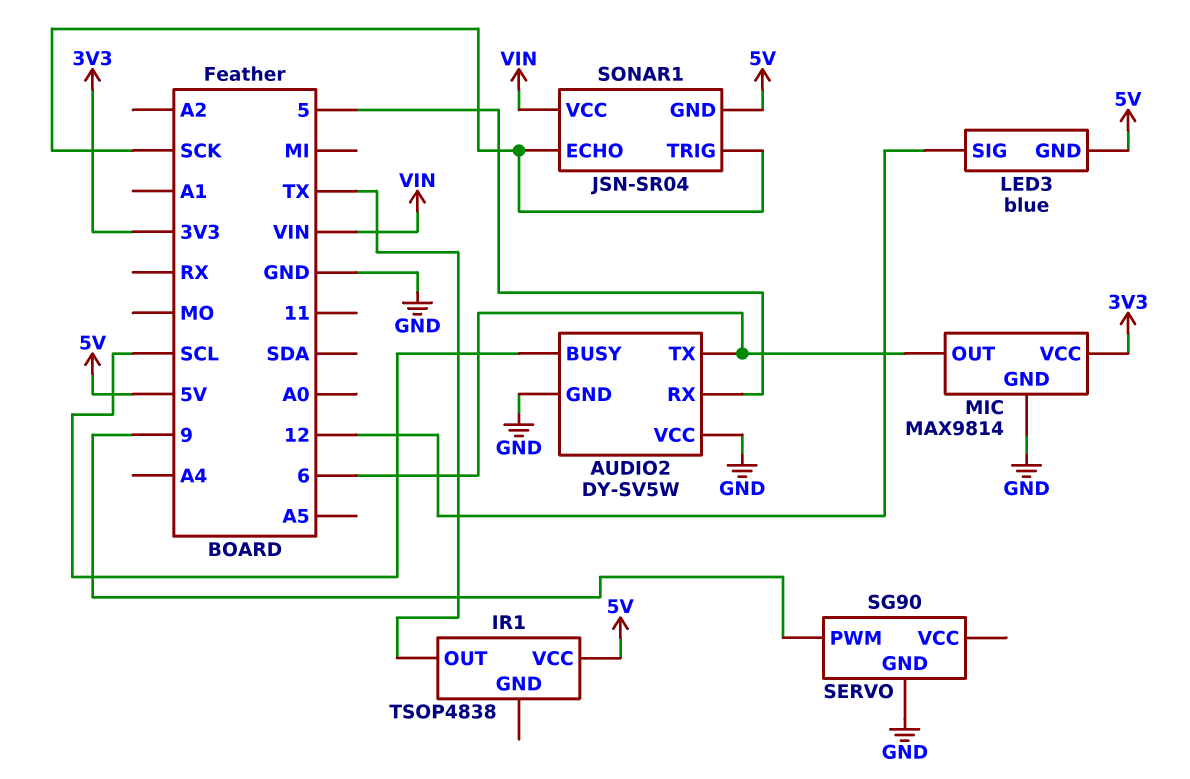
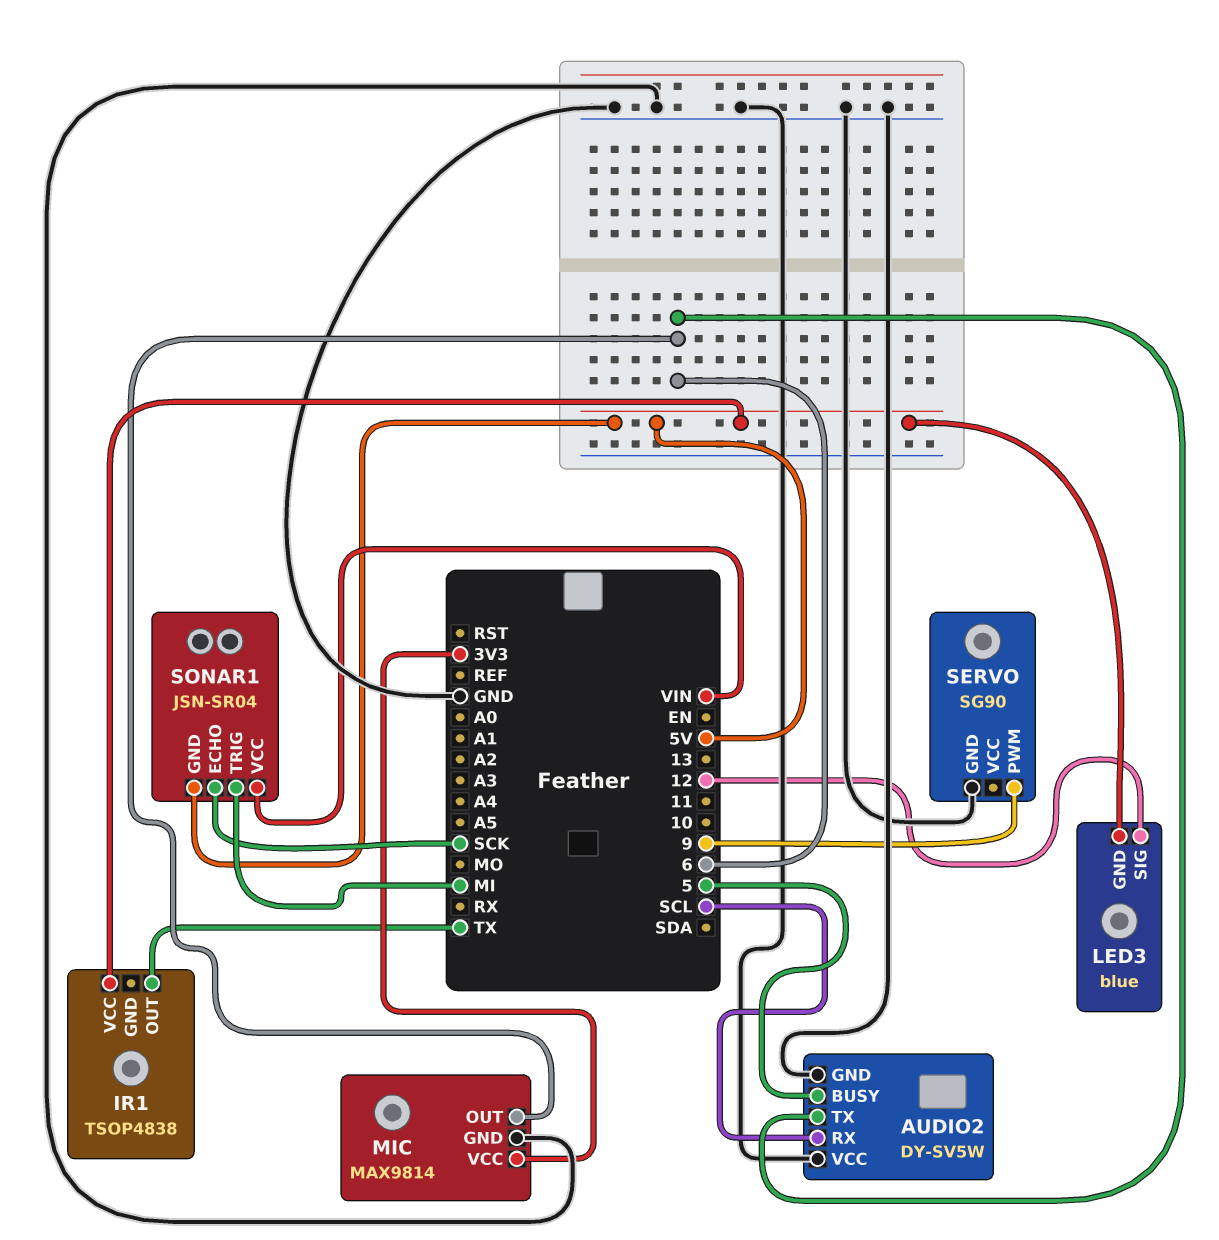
AUDIO2 pin BUSY: SCL -> 5
AUDIO2 pin RX: 5 -> SCL
SONAR1 pin TRIG: SCK -> MI

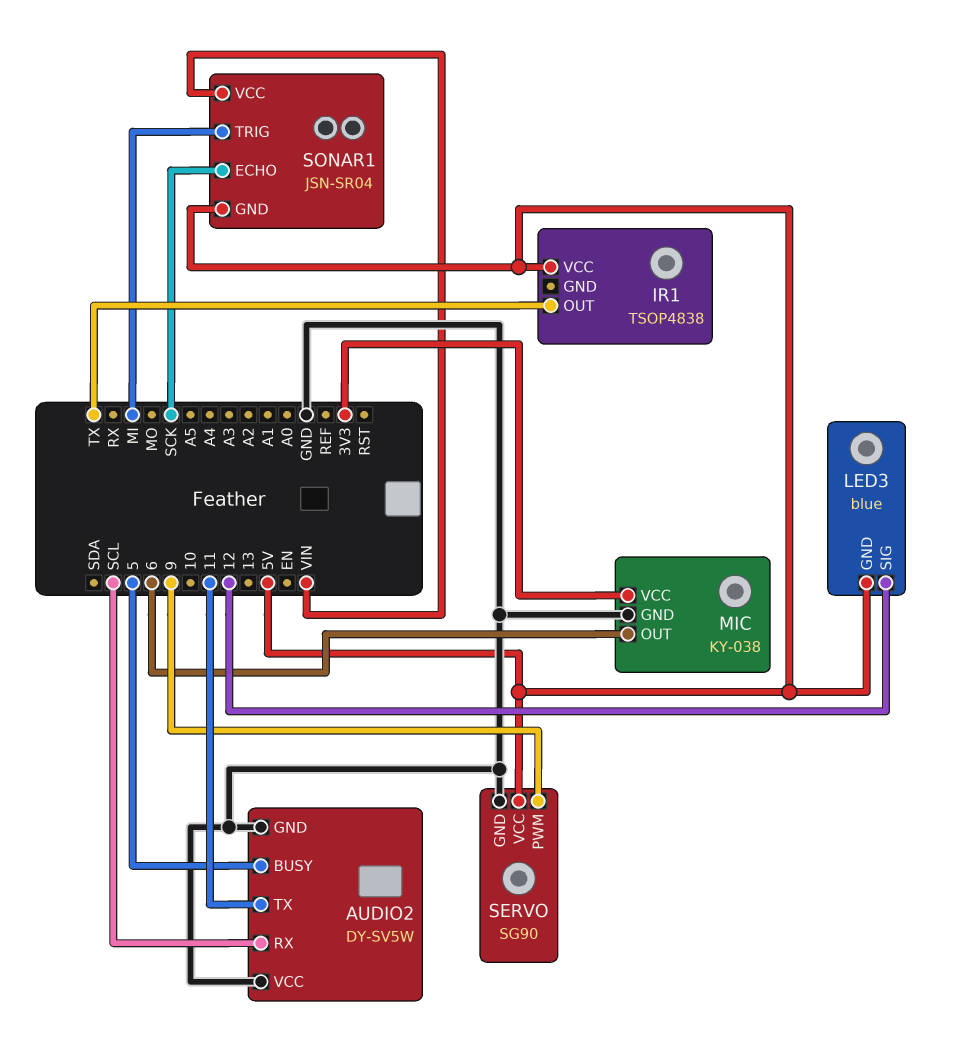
AUDIO2 pin TX: 6 -> 11
MIC: MAX9814 -> KY-038
SERVO pin VCC: none -> 5V

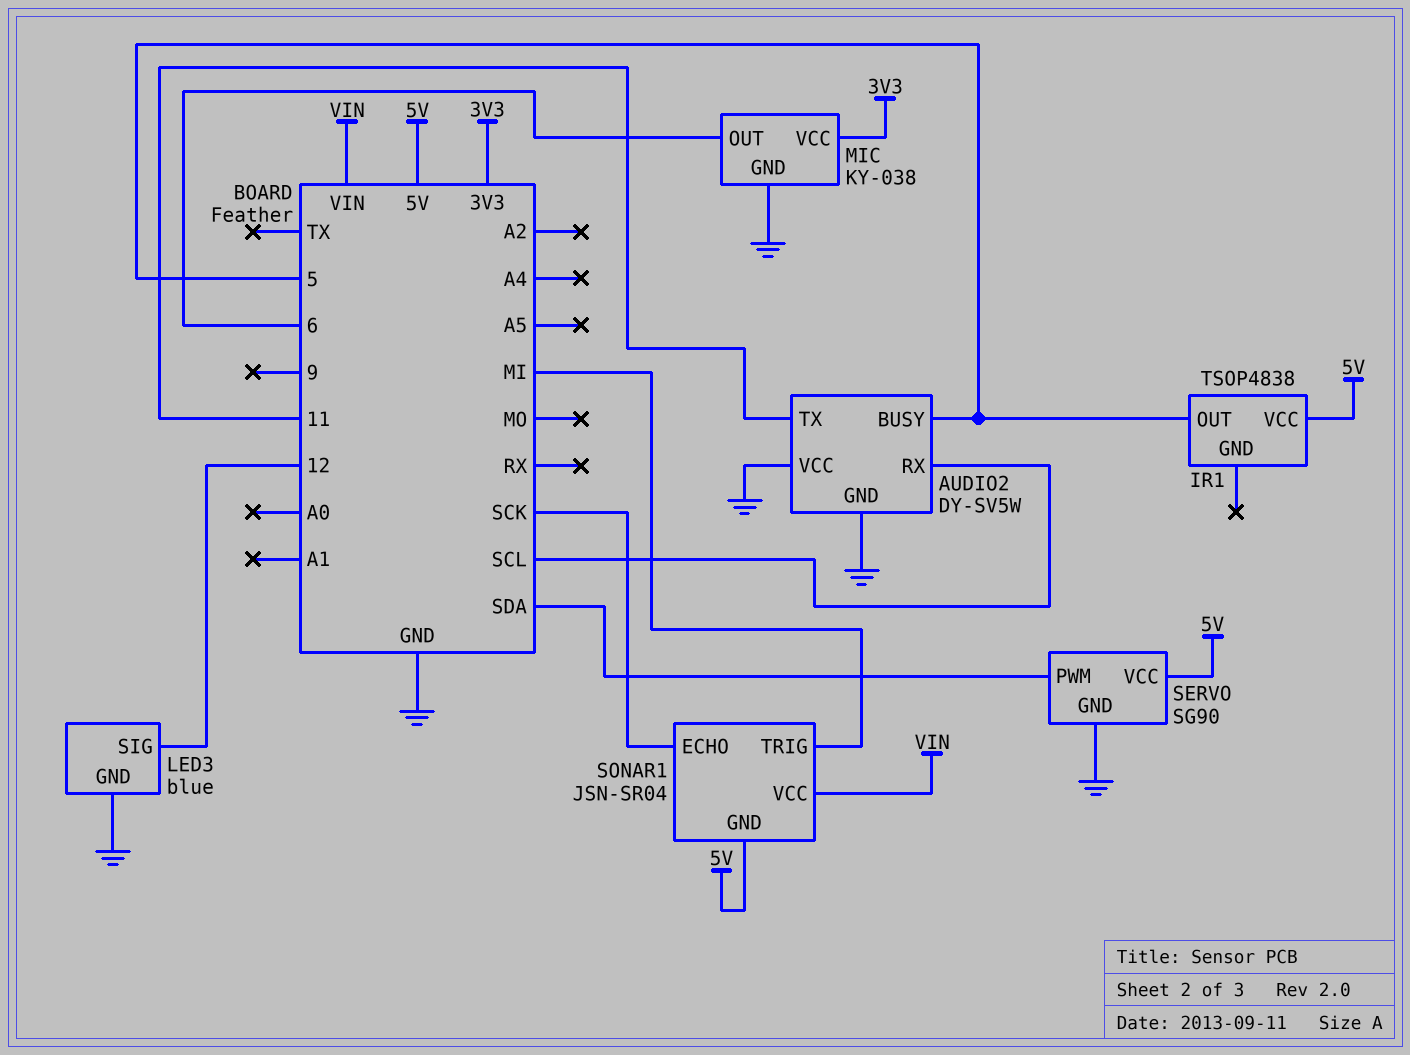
IR1 pin OUT: TX -> 5
LED3 pin GND: 5V -> GND
SERVO pin PWM: 9 -> SDA

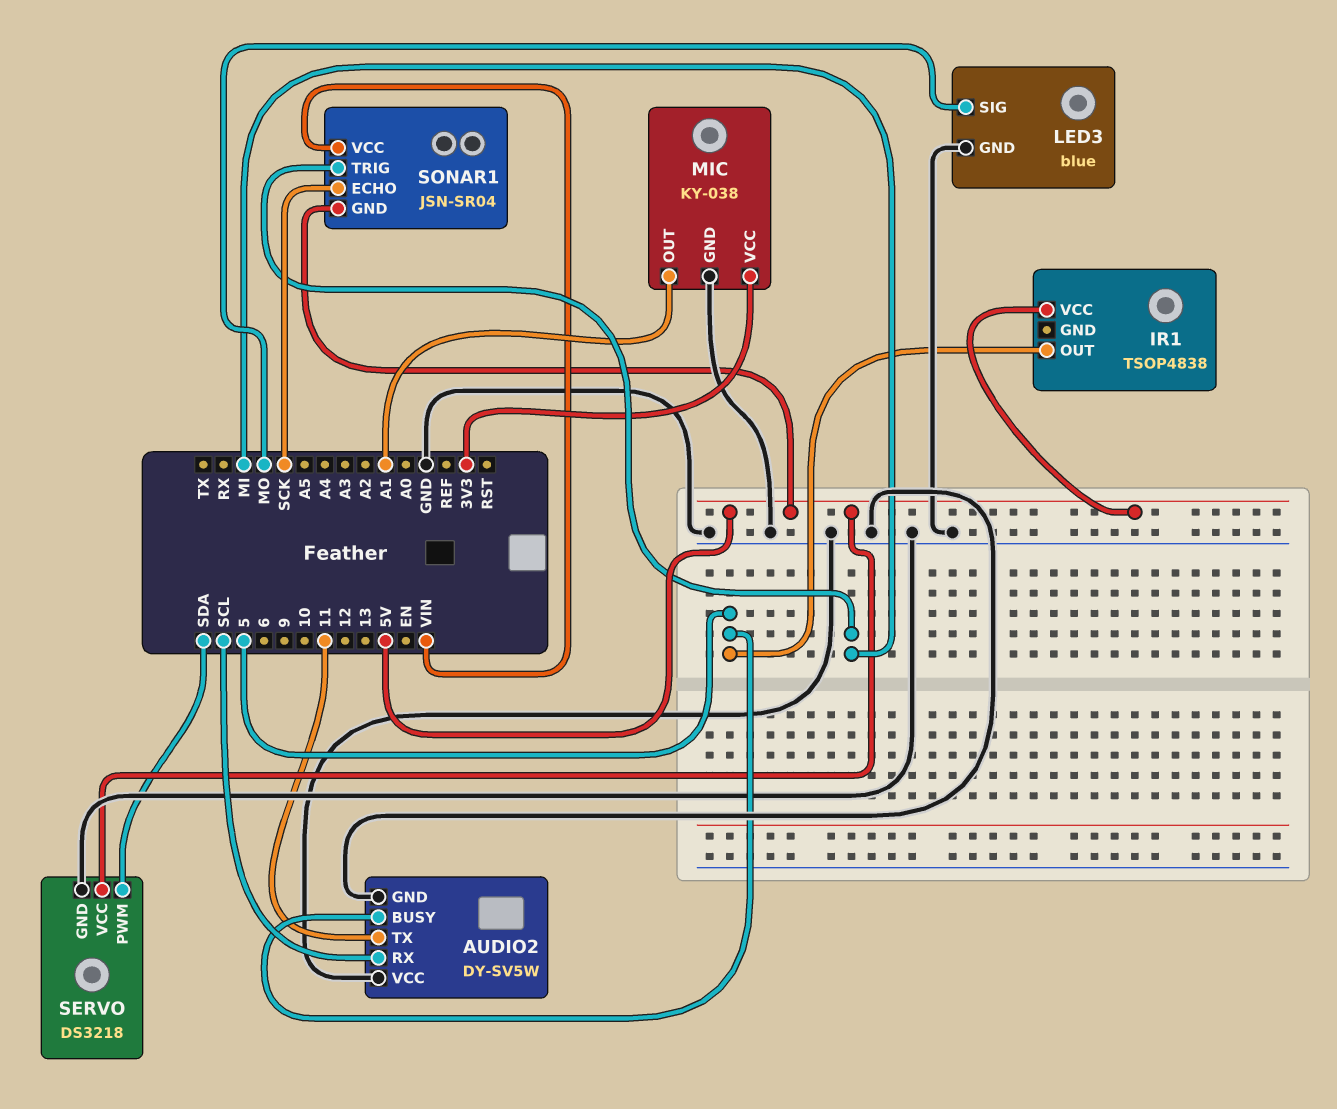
LED3 pin SIG: 12 -> MO
MIC pin OUT: 6 -> A1
SERVO: SG90 -> DS3218

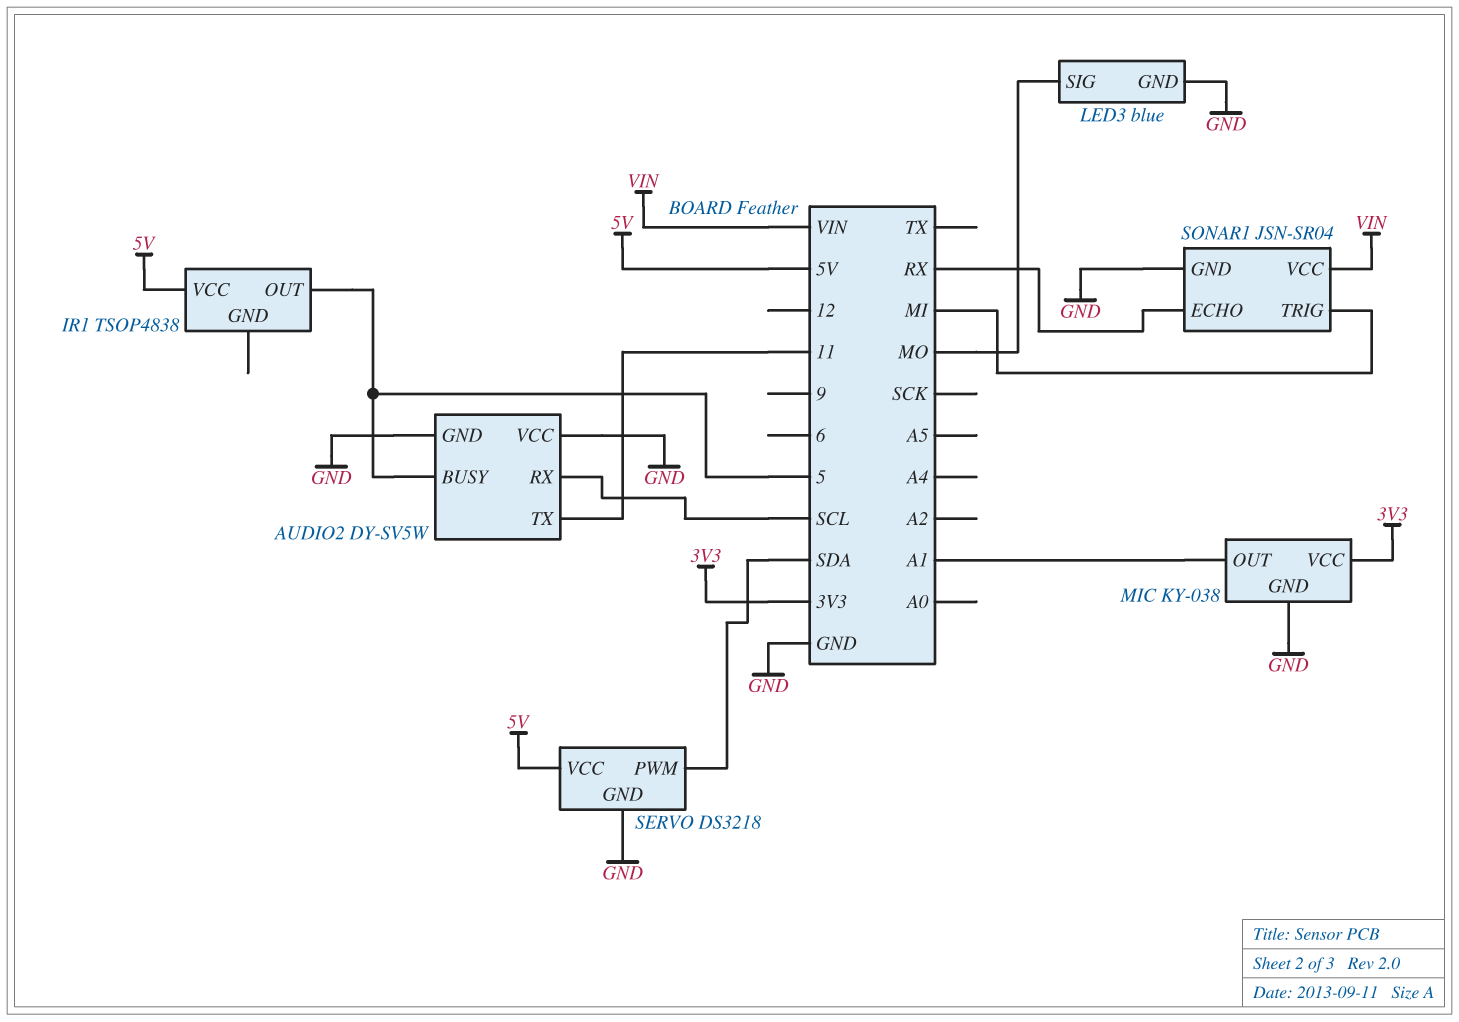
SONAR1 pin ECHO: SCK -> RX
SONAR1 pin GND: 5V -> GND

